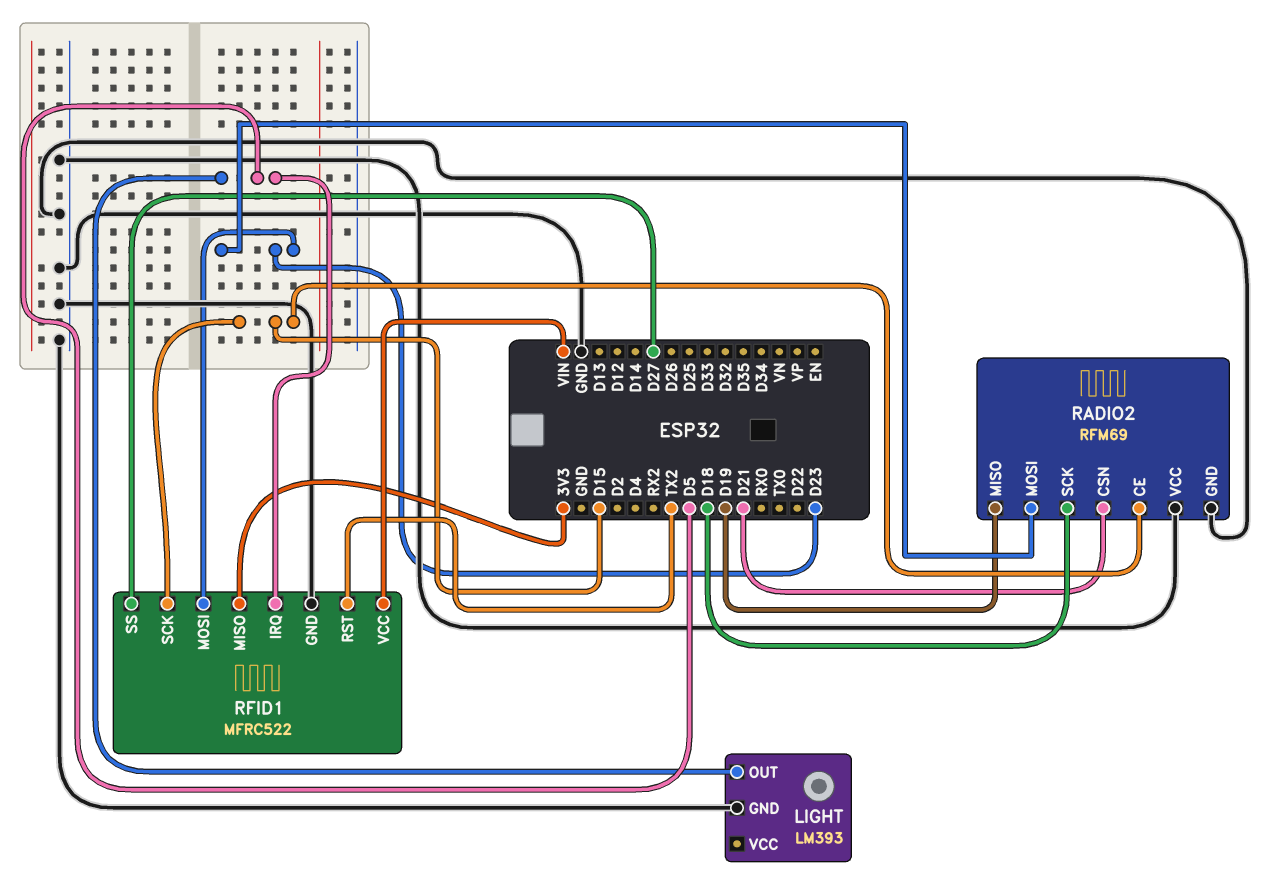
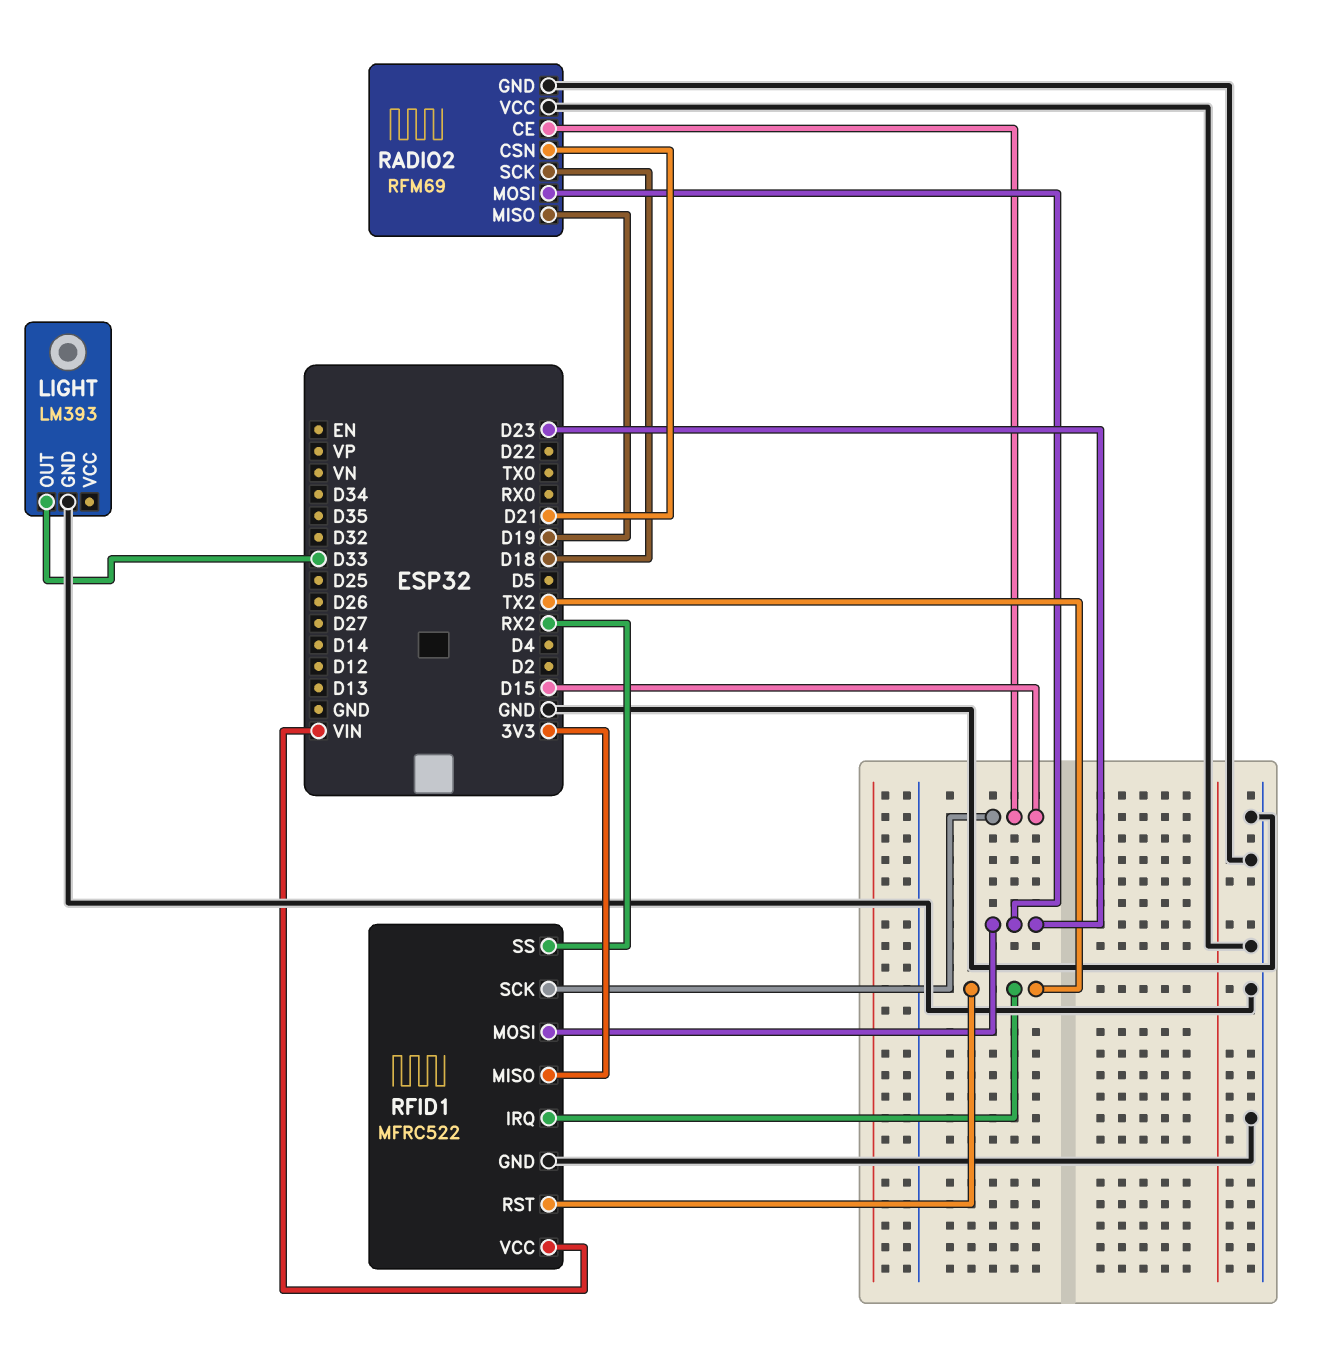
LIGHT pin OUT: D5 -> D33
RFID1 pin IRQ: D5 -> TX2
RFID1 pin SS: D27 -> RX2

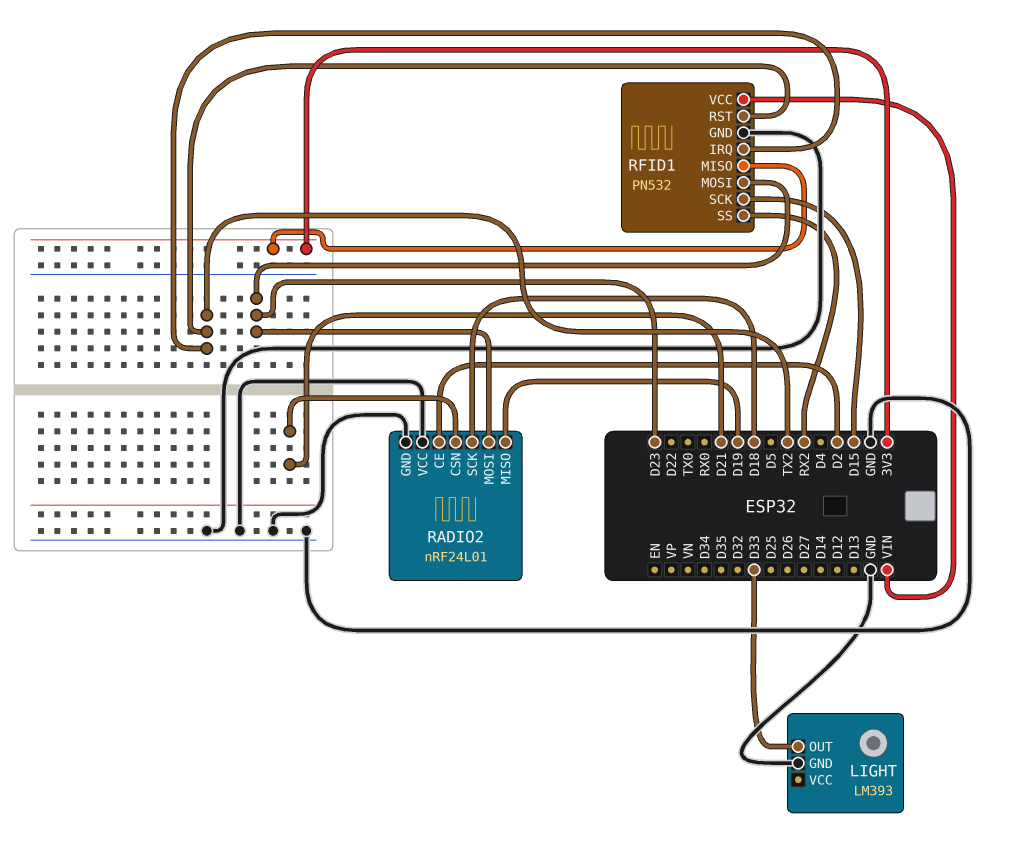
RADIO2: RFM69 -> nRF24L01
RADIO2 pin CE: D15 -> D2
RFID1: MFRC522 -> PN532

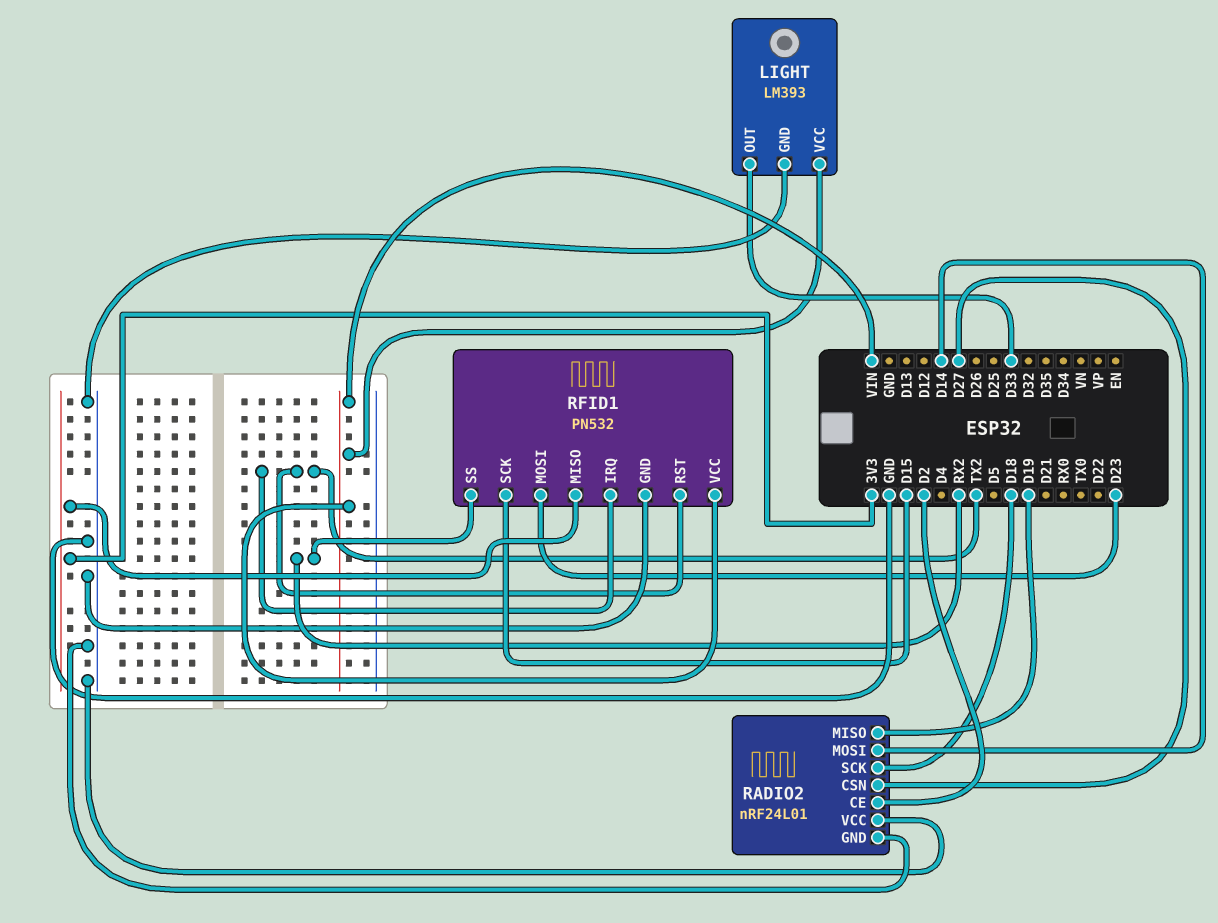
LIGHT pin VCC: none -> VIN
RADIO2 pin CSN: D21 -> D27
RADIO2 pin MOSI: D23 -> D14

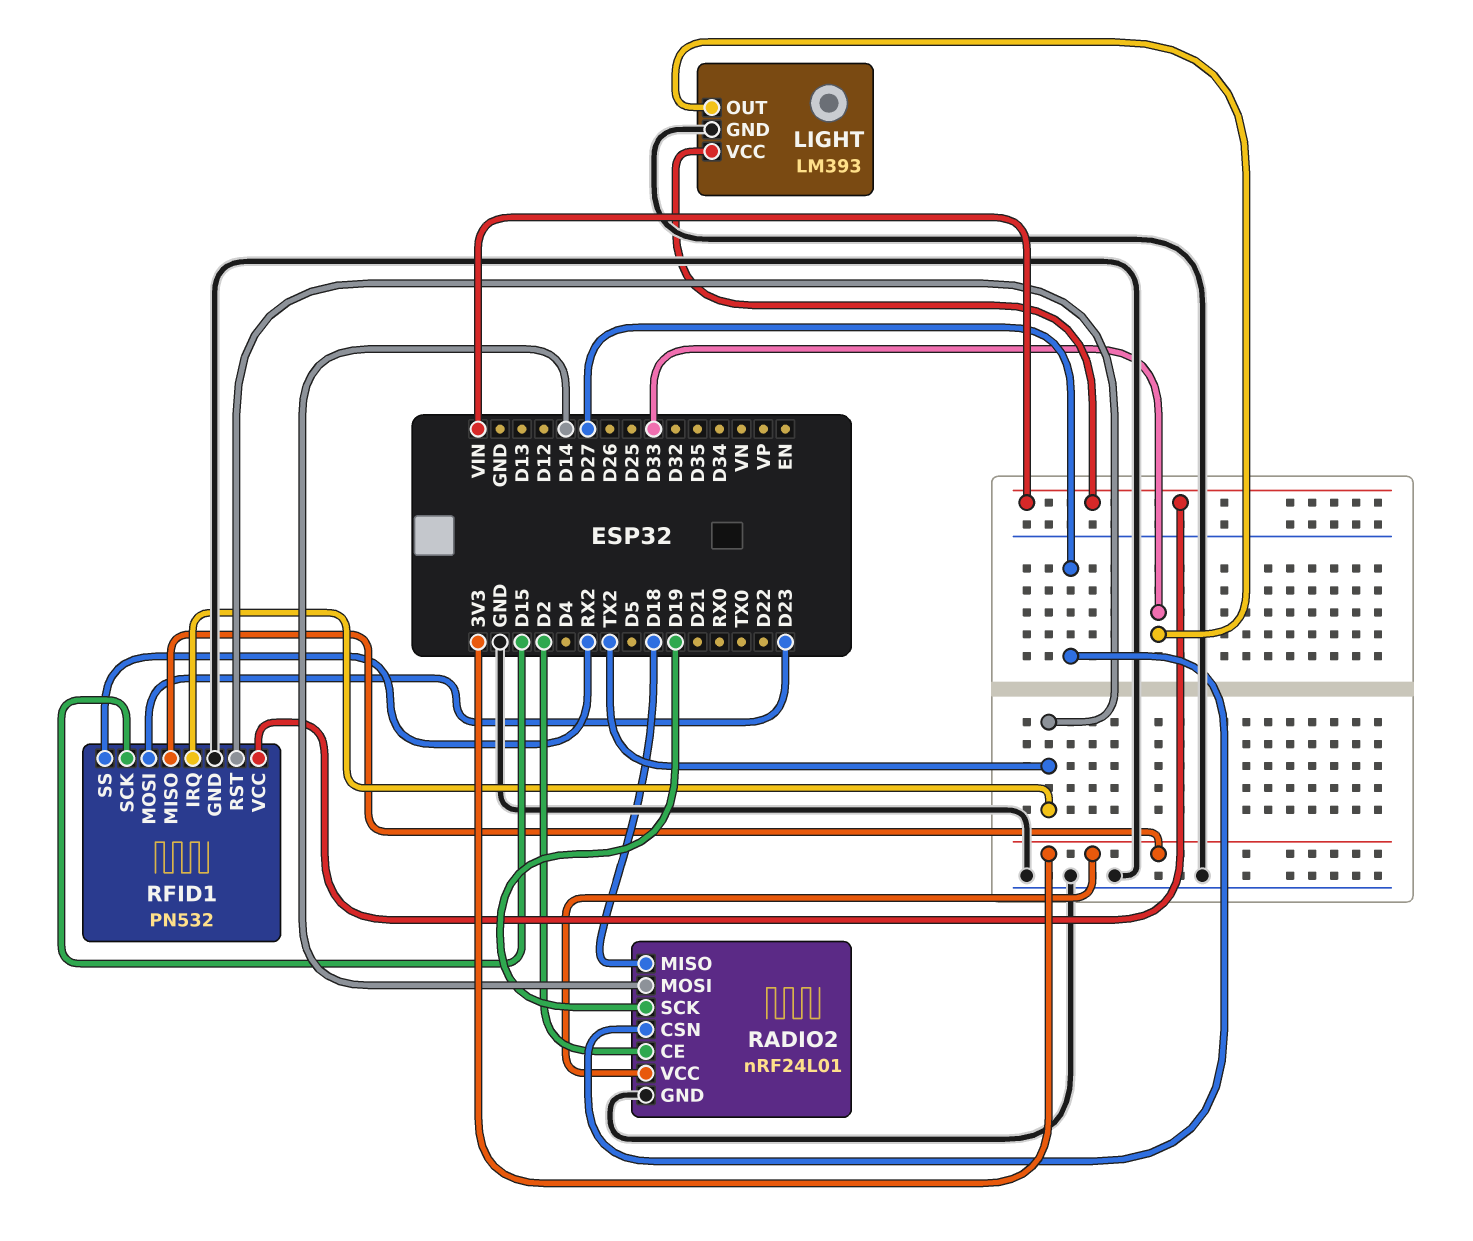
RADIO2 pin MISO: D19 -> D18
RADIO2 pin SCK: D18 -> D19
RADIO2 pin VCC: GND -> 3V3

